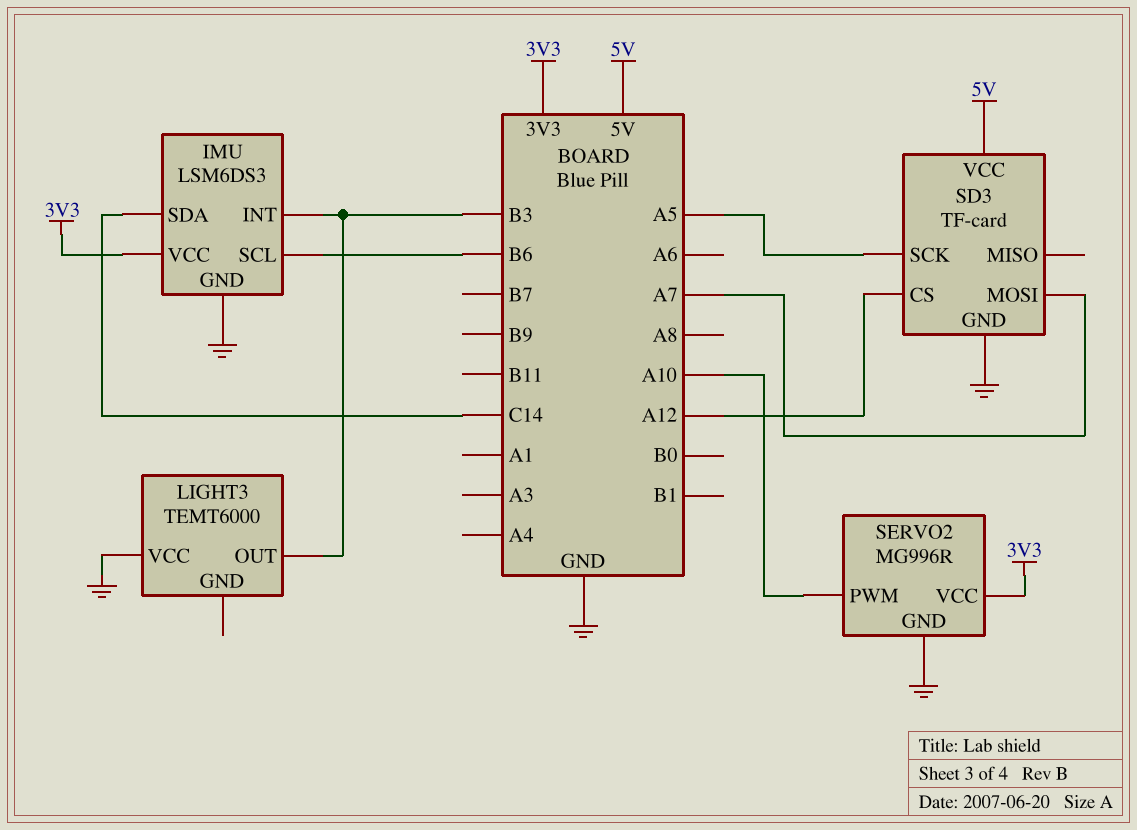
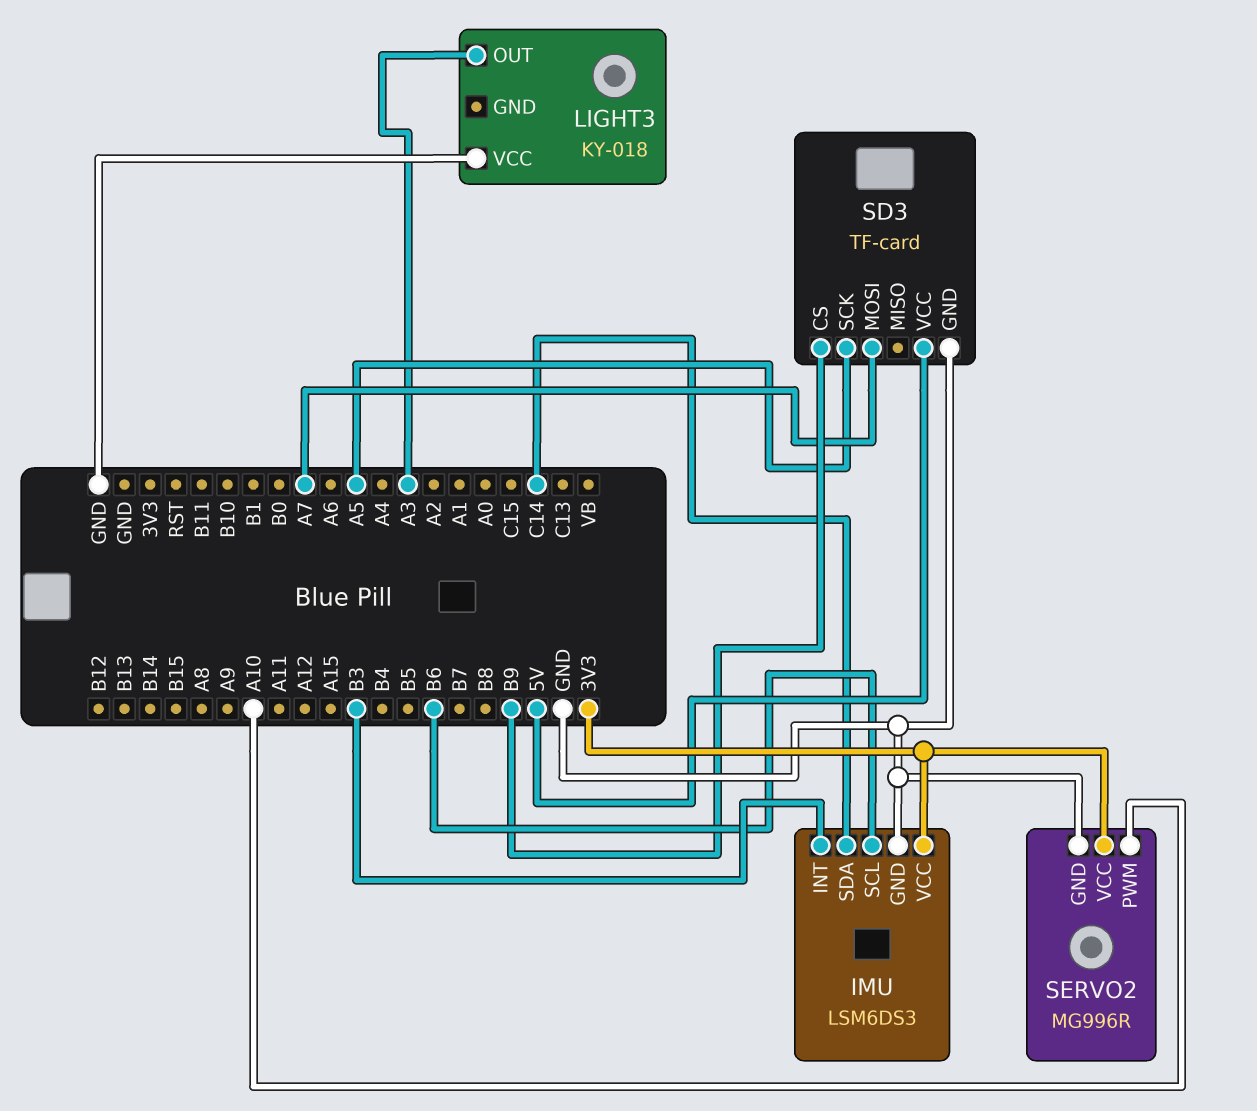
LIGHT3: TEMT6000 -> KY-018
LIGHT3 pin OUT: B3 -> A3
SD3 pin CS: A12 -> B9

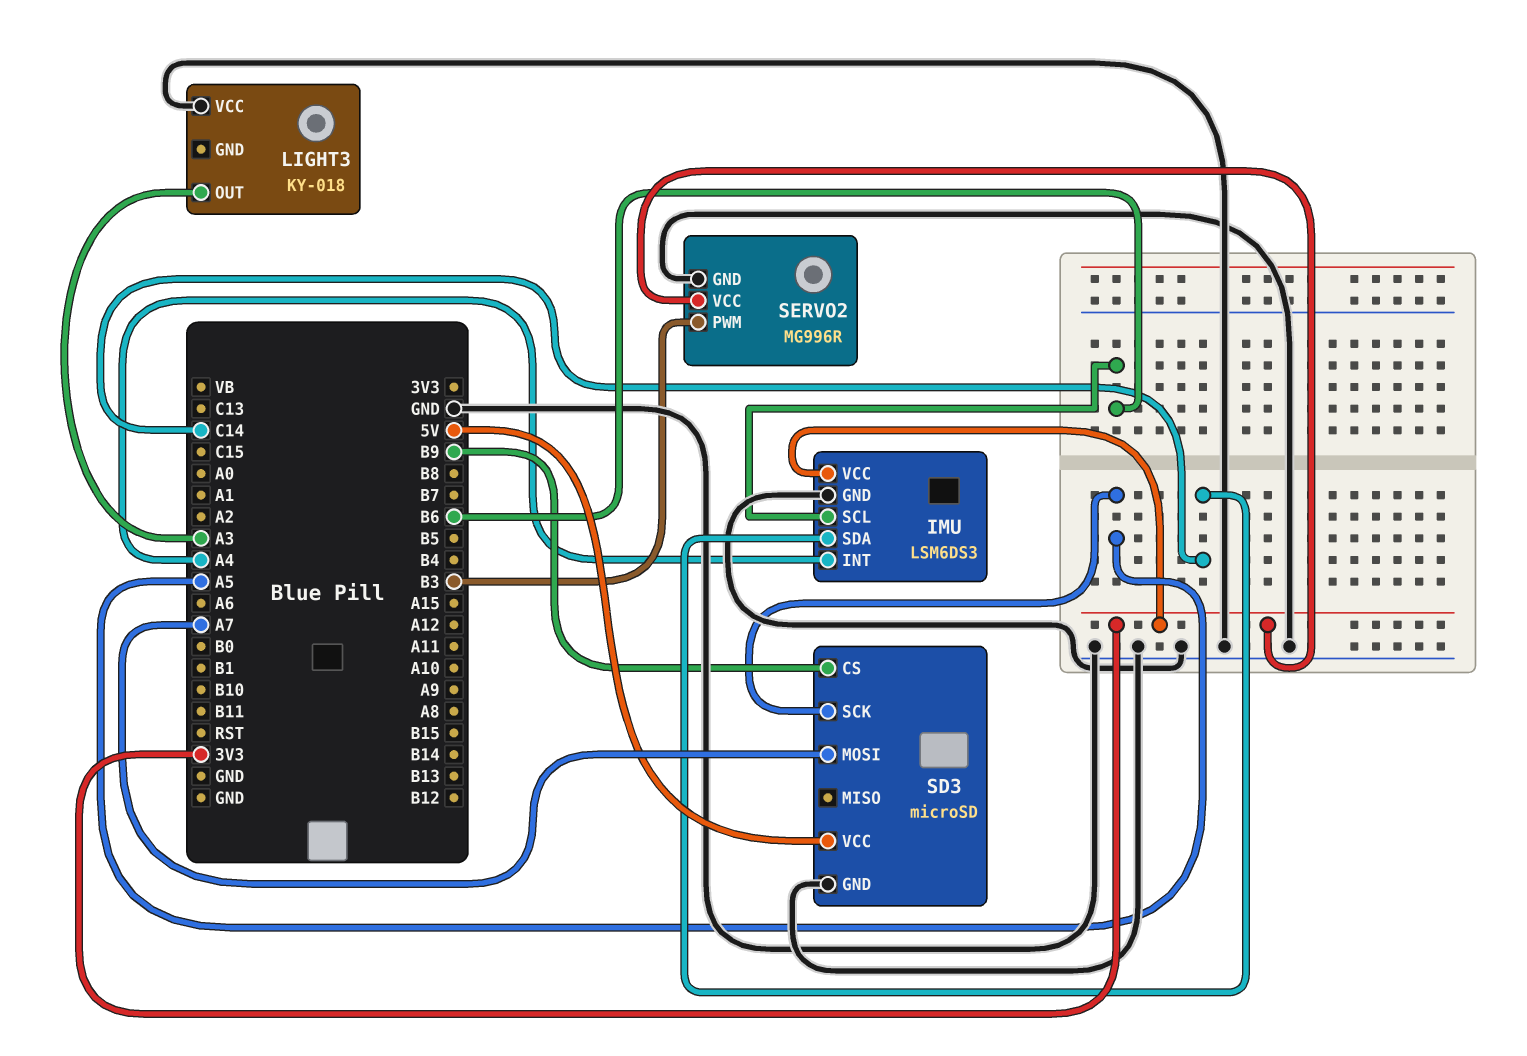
IMU pin INT: B3 -> A4
SD3: TF-card -> microSD
SERVO2 pin PWM: A10 -> B3

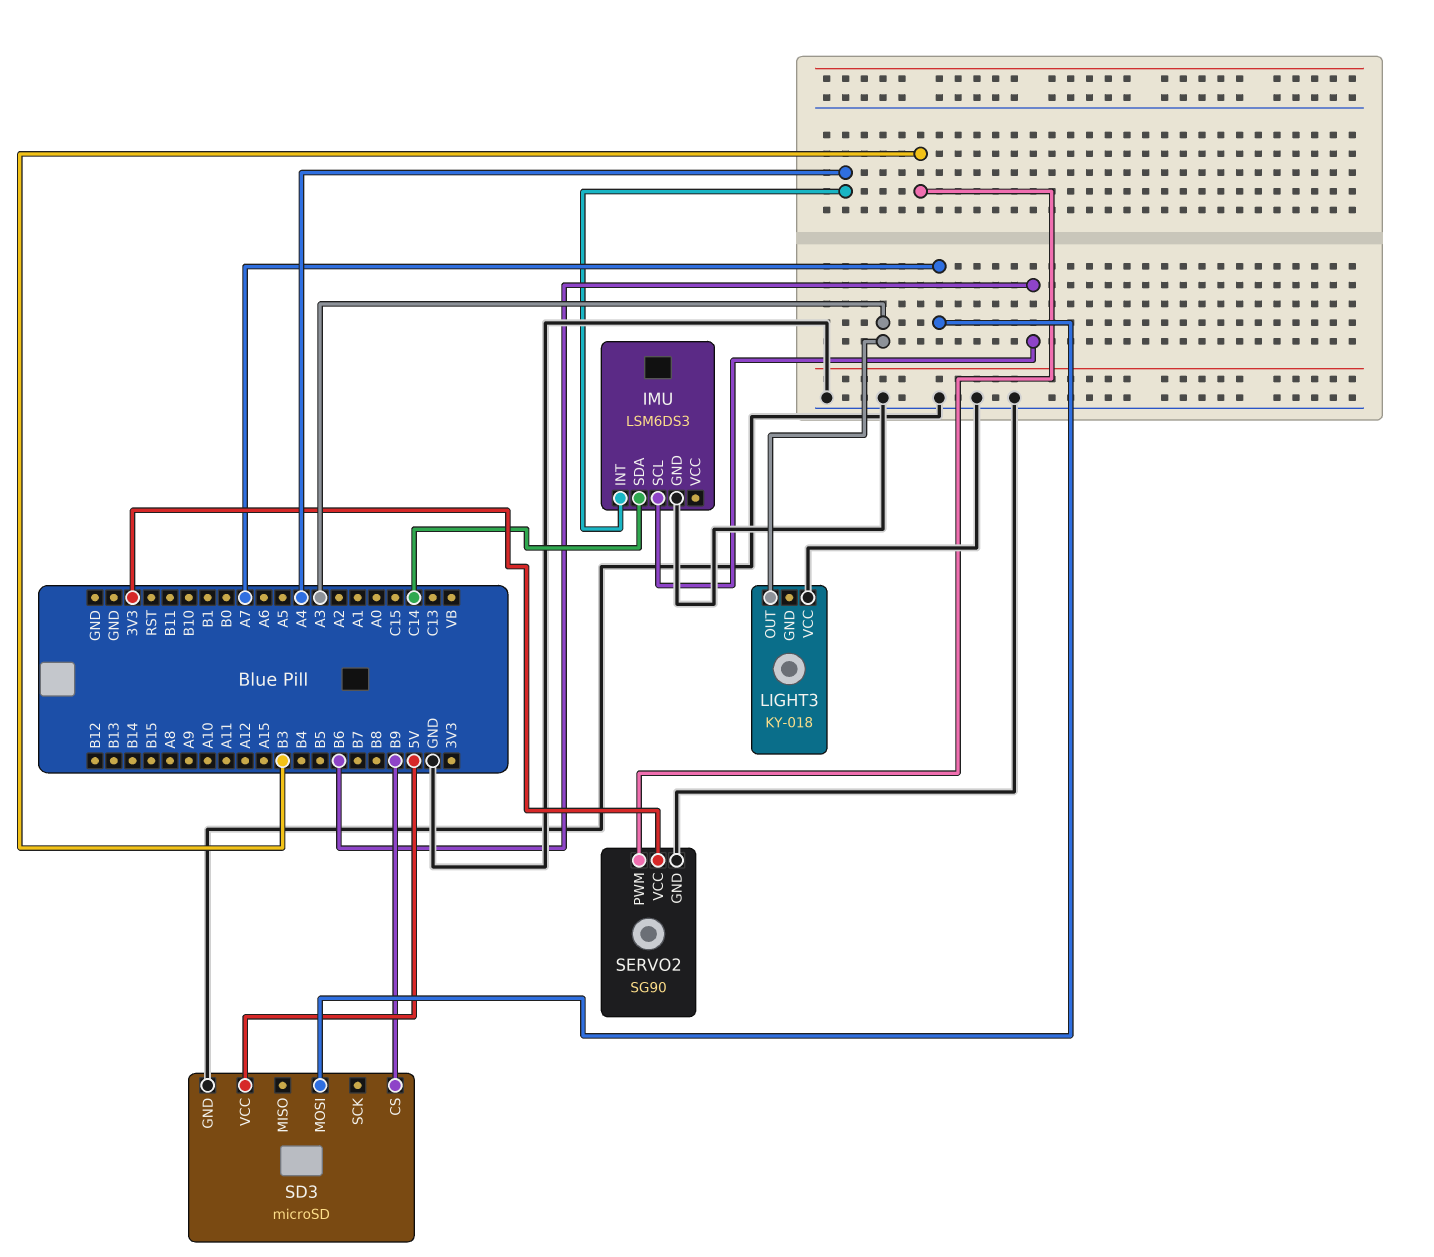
IMU pin VCC: 3V3 -> none
SD3 pin SCK: A5 -> none
SERVO2: MG996R -> SG90

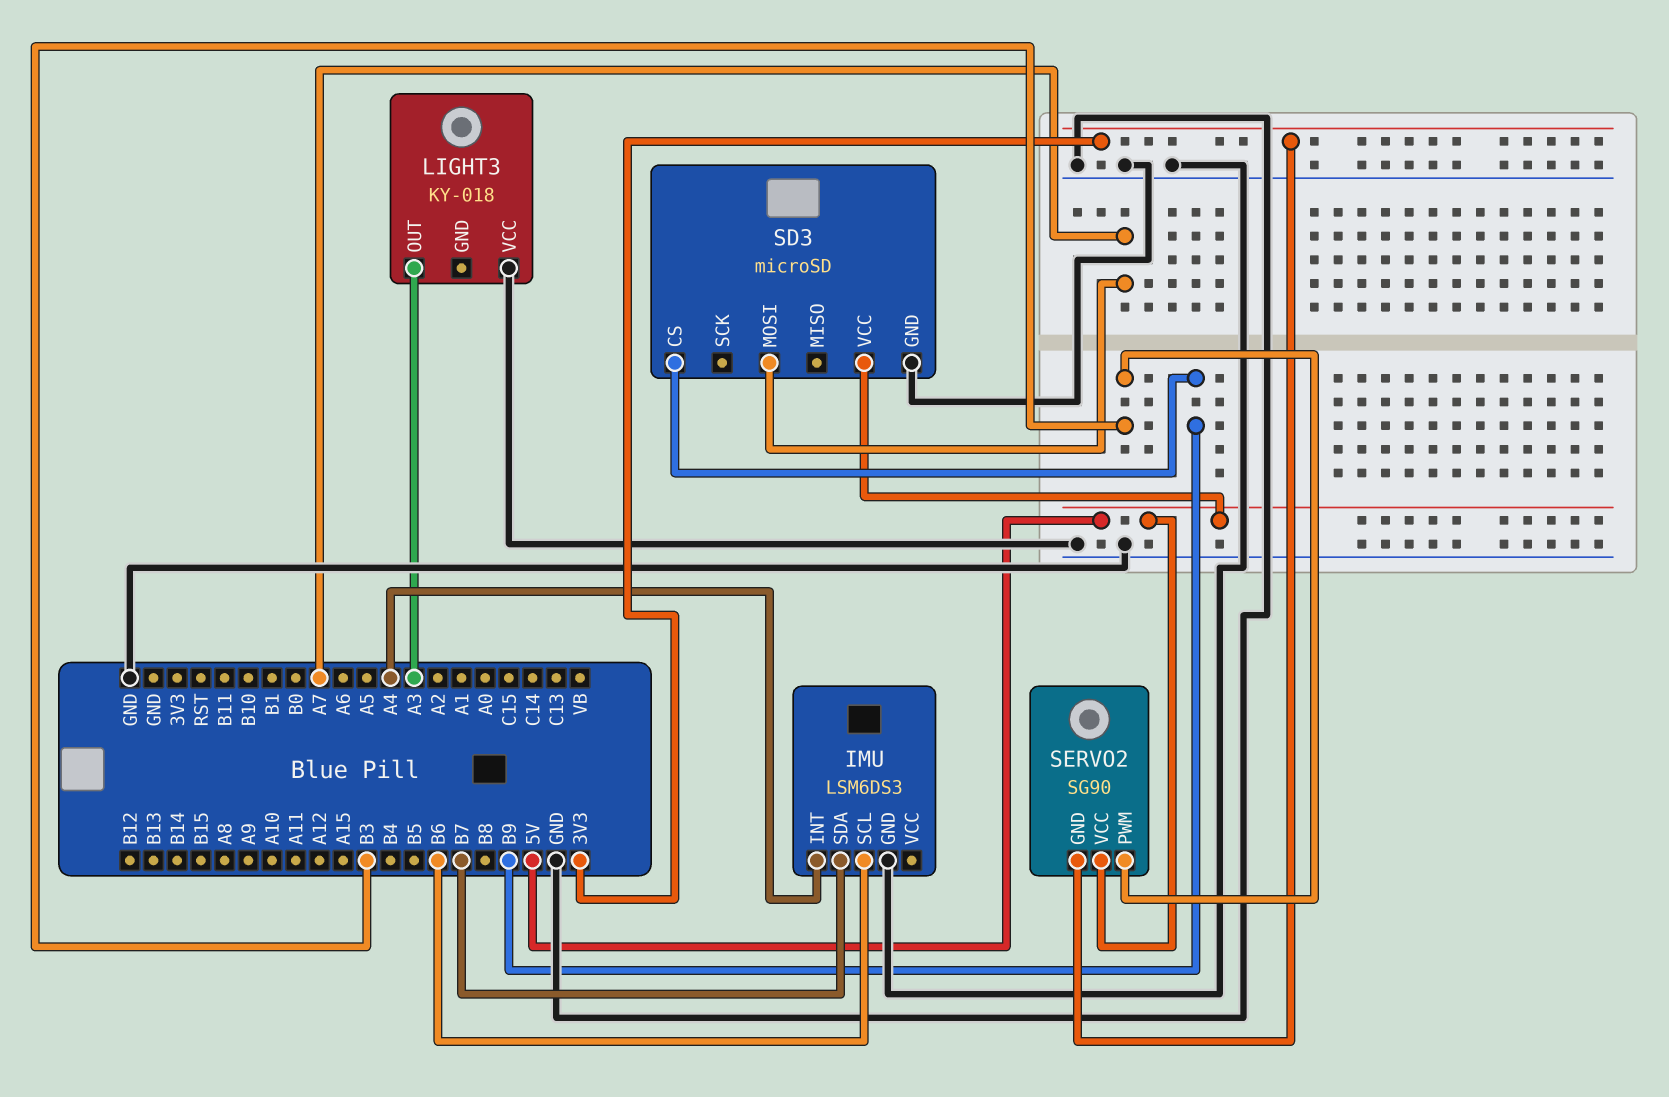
IMU pin SDA: C14 -> B7
SERVO2 pin GND: GND -> 3V3
SERVO2 pin VCC: 3V3 -> 5V

